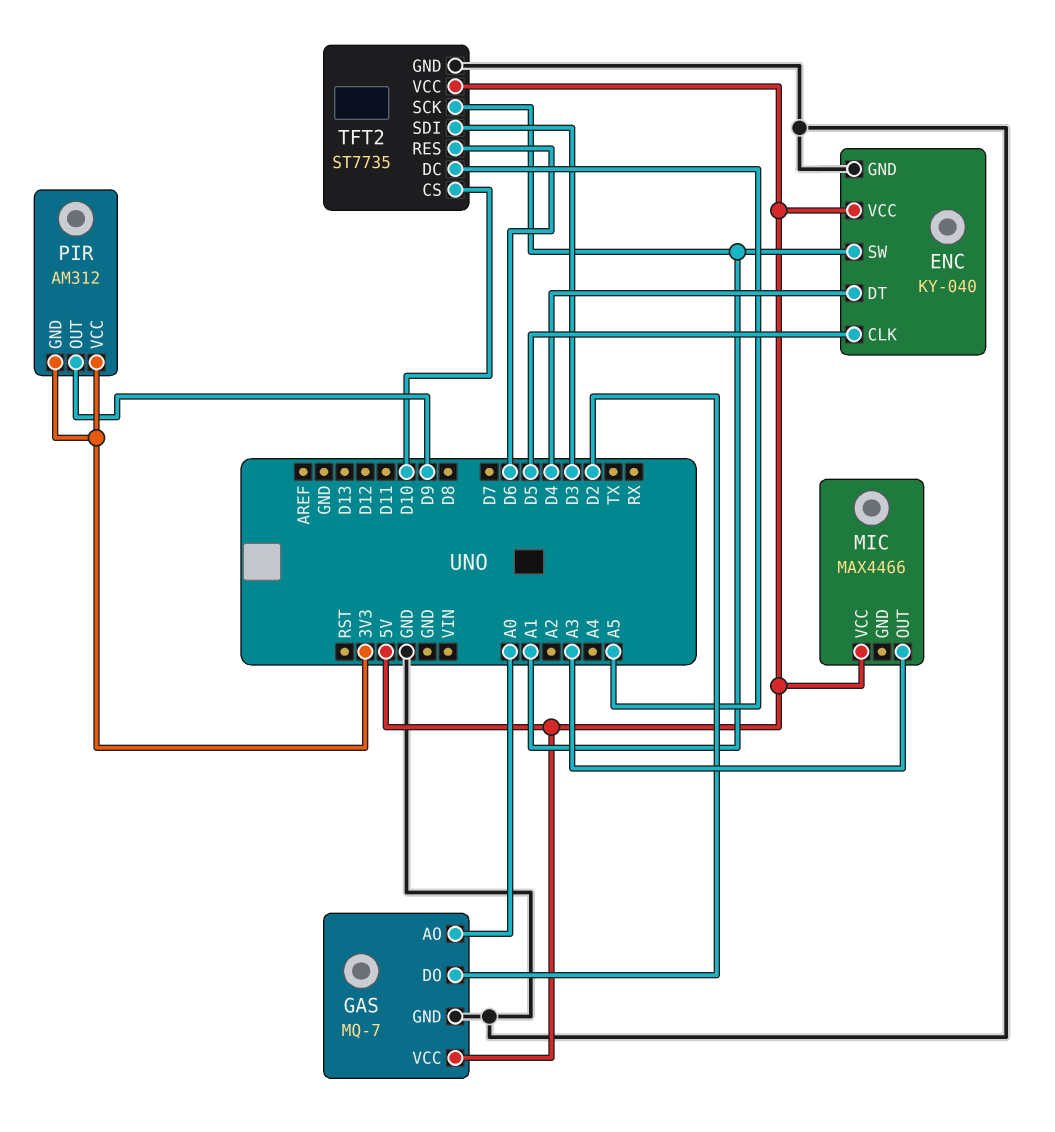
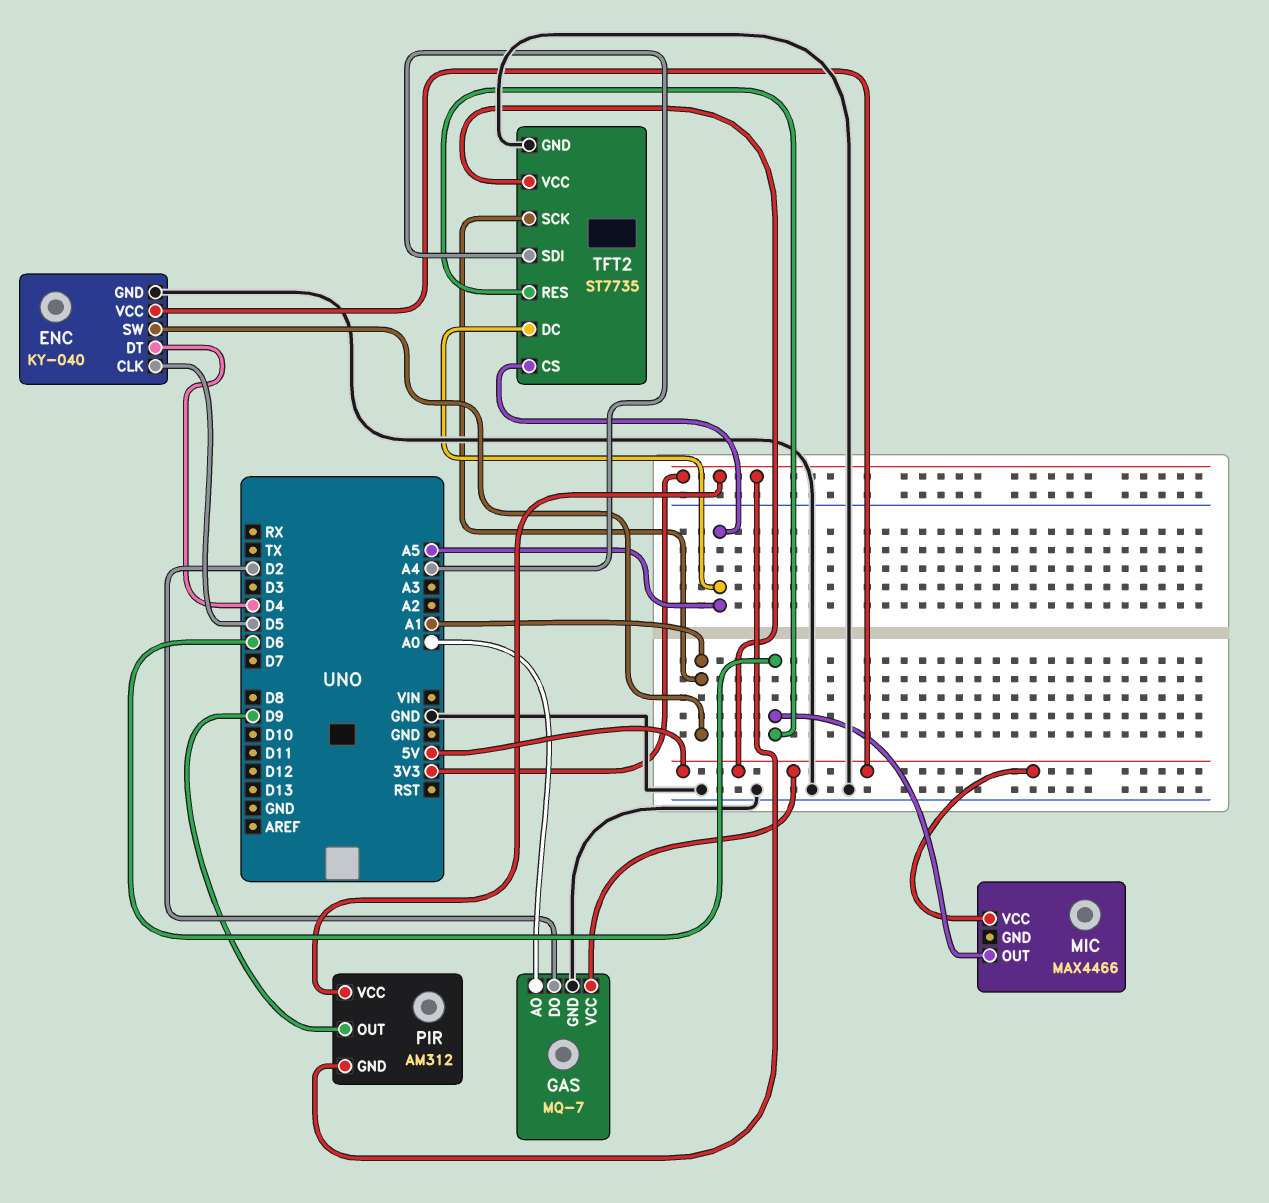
MIC pin OUT: A3 -> D6
TFT2 pin CS: D10 -> A5
TFT2 pin SDI: D3 -> A4

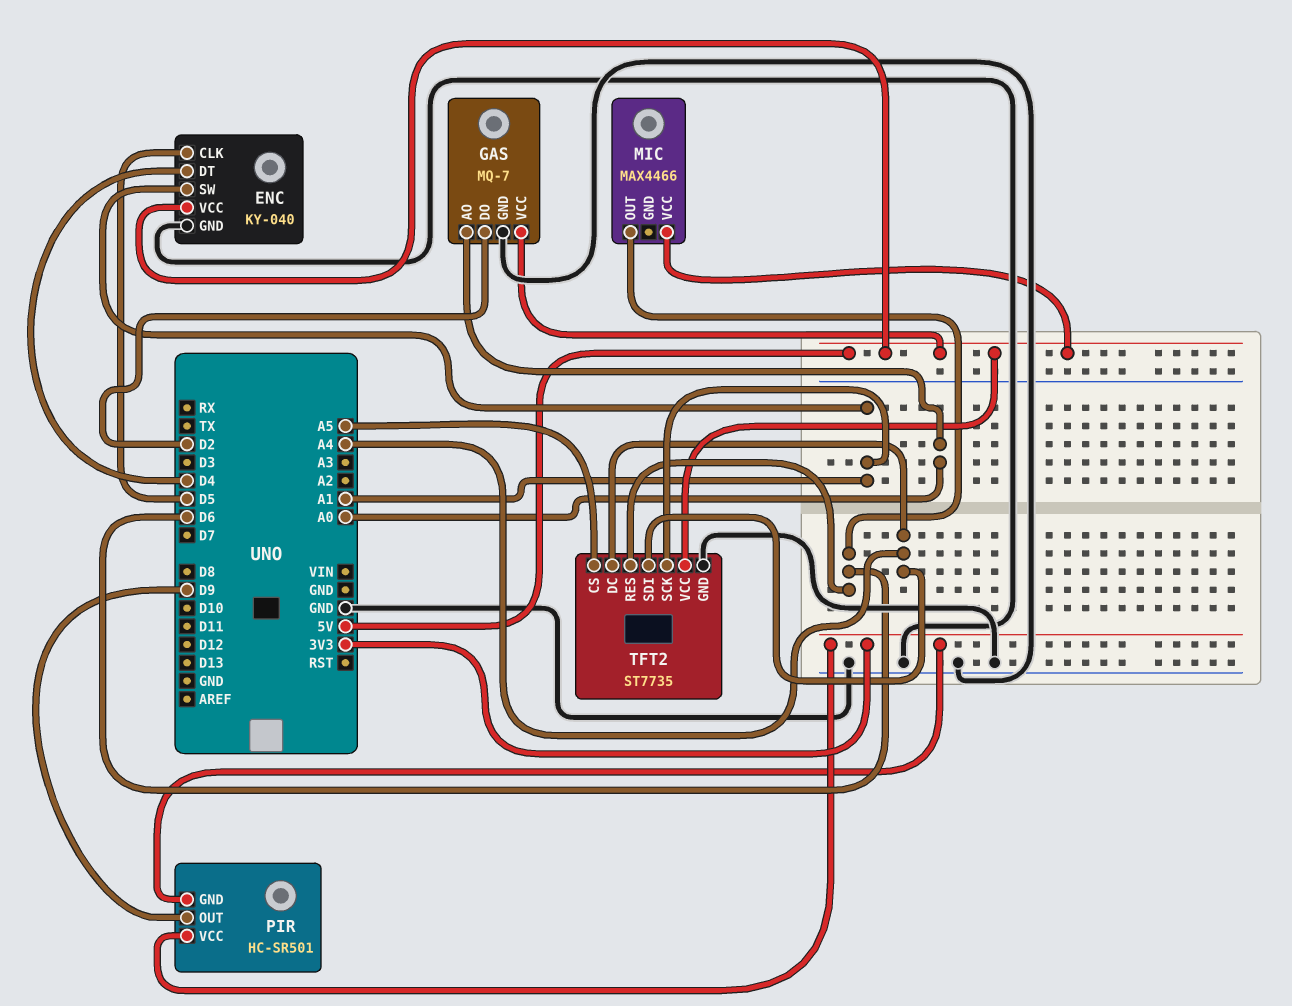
PIR: AM312 -> HC-SR501
TFT2 pin DC: A5 -> A4

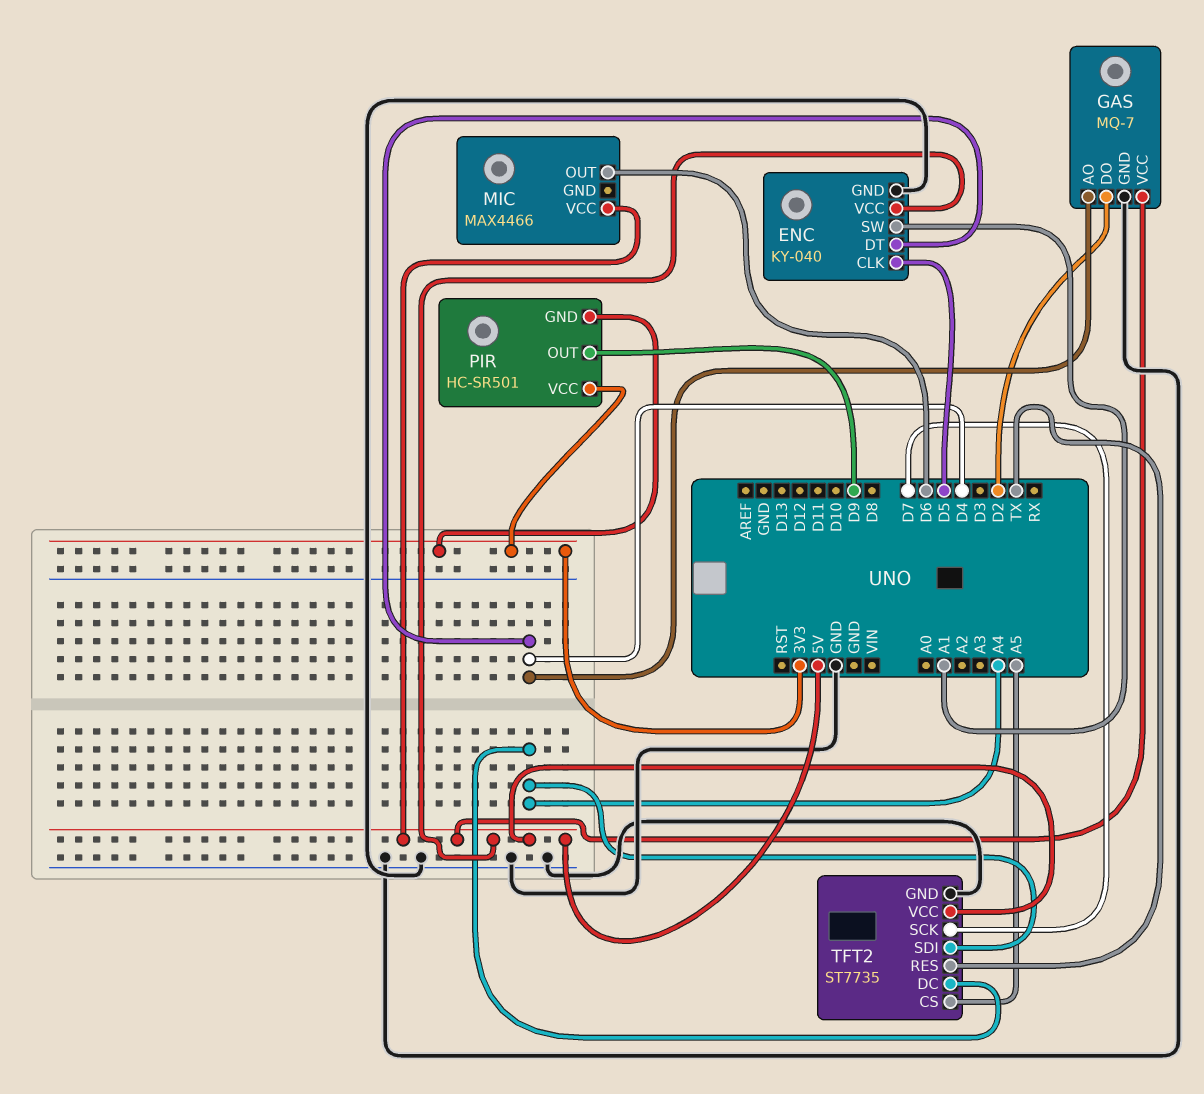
GAS pin AO: A0 -> D4
TFT2 pin RES: D6 -> TX
TFT2 pin SCK: A1 -> D7

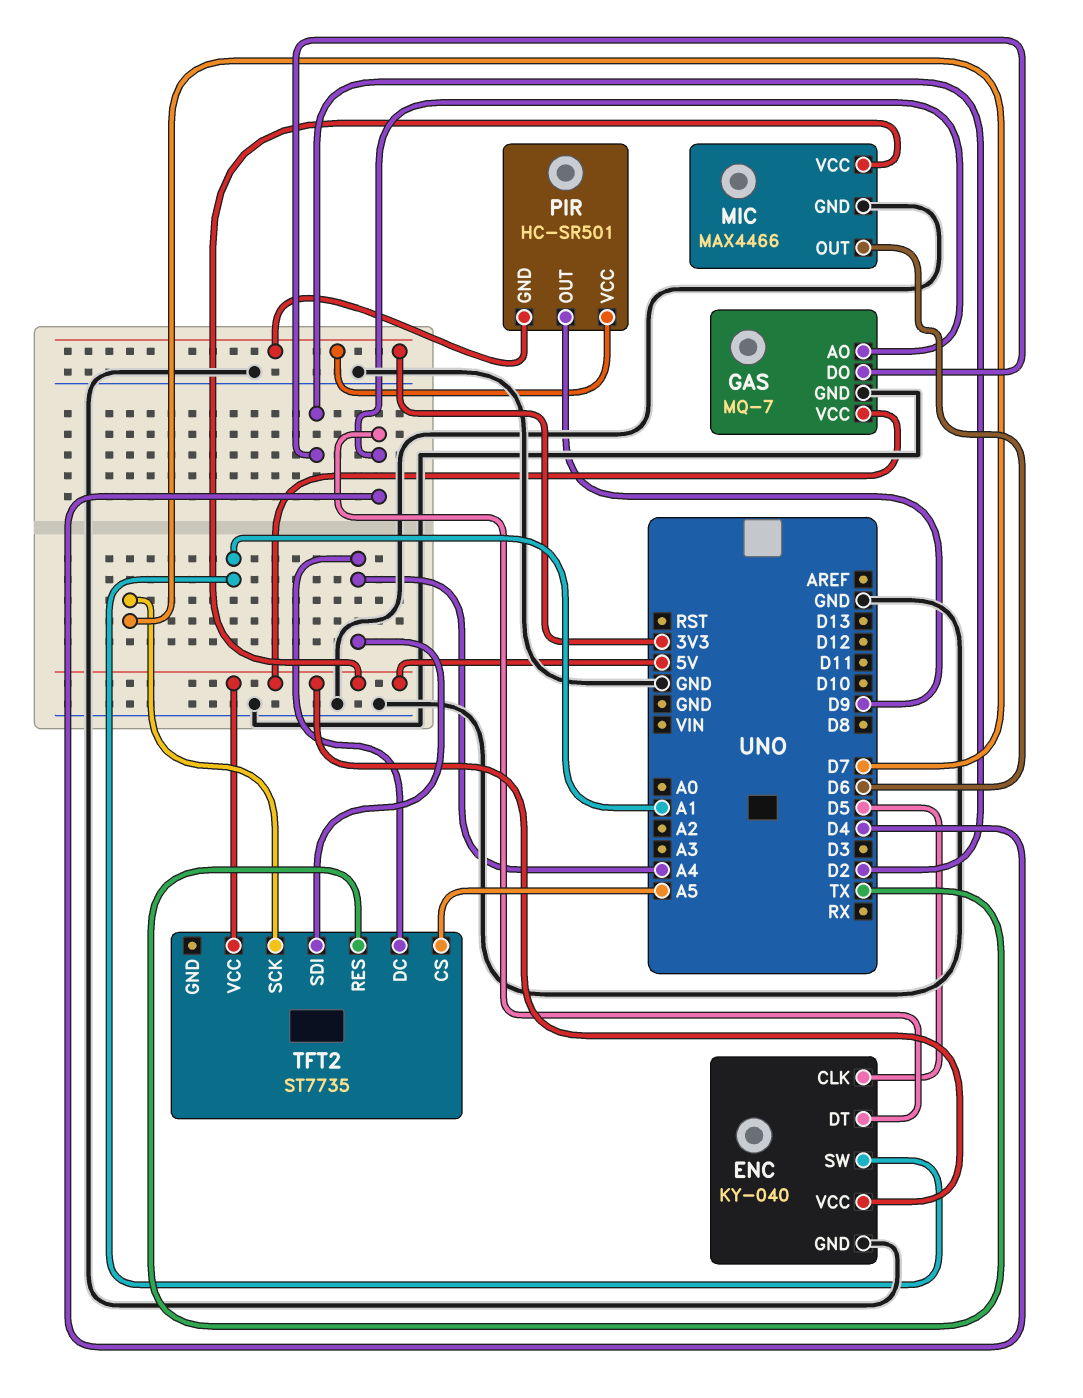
MIC pin GND: none -> GND
TFT2 pin GND: GND -> none

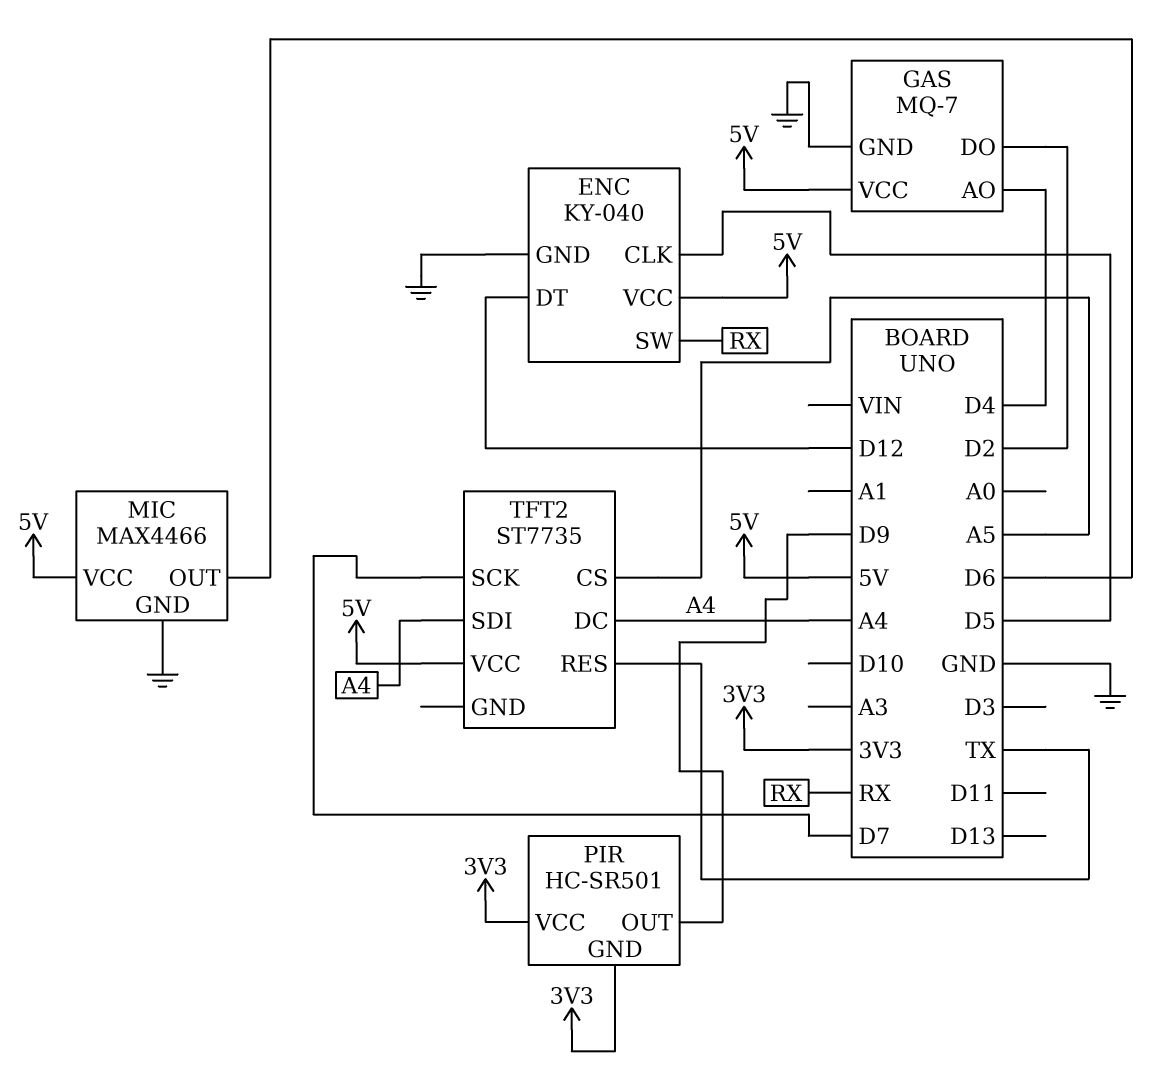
ENC pin DT: D4 -> D12
ENC pin SW: A1 -> RX

